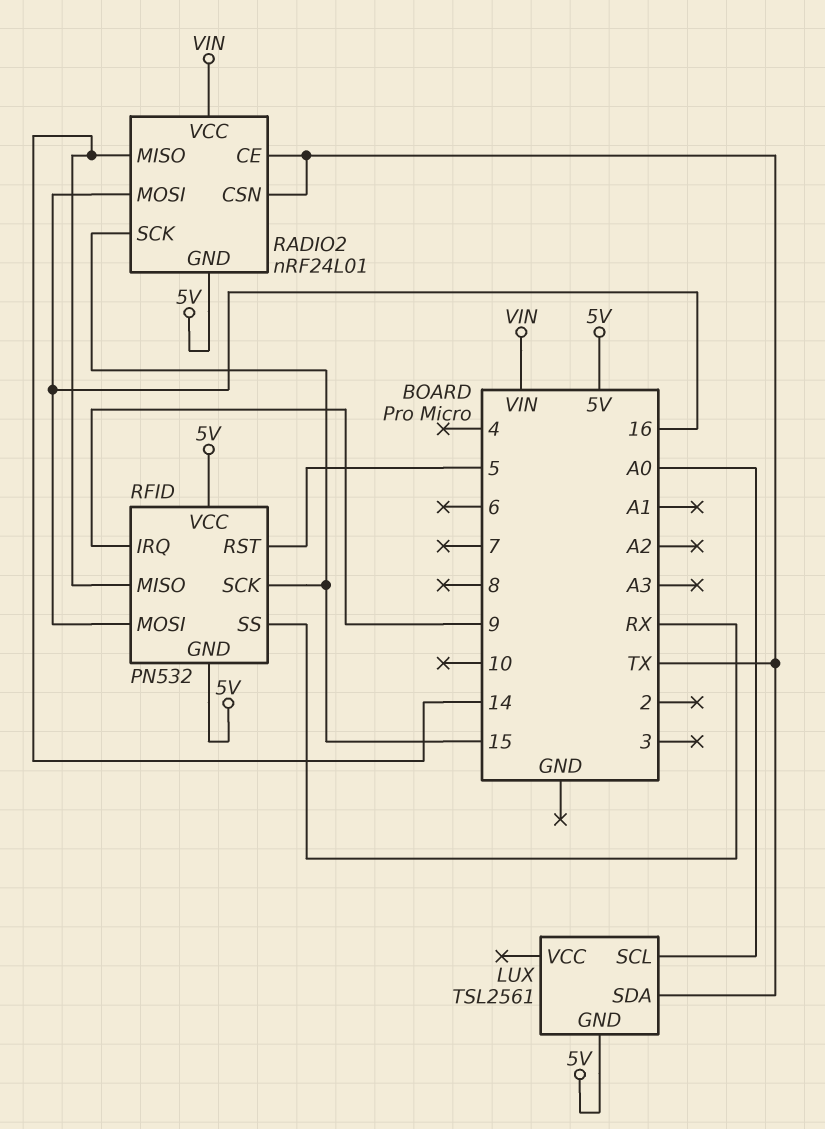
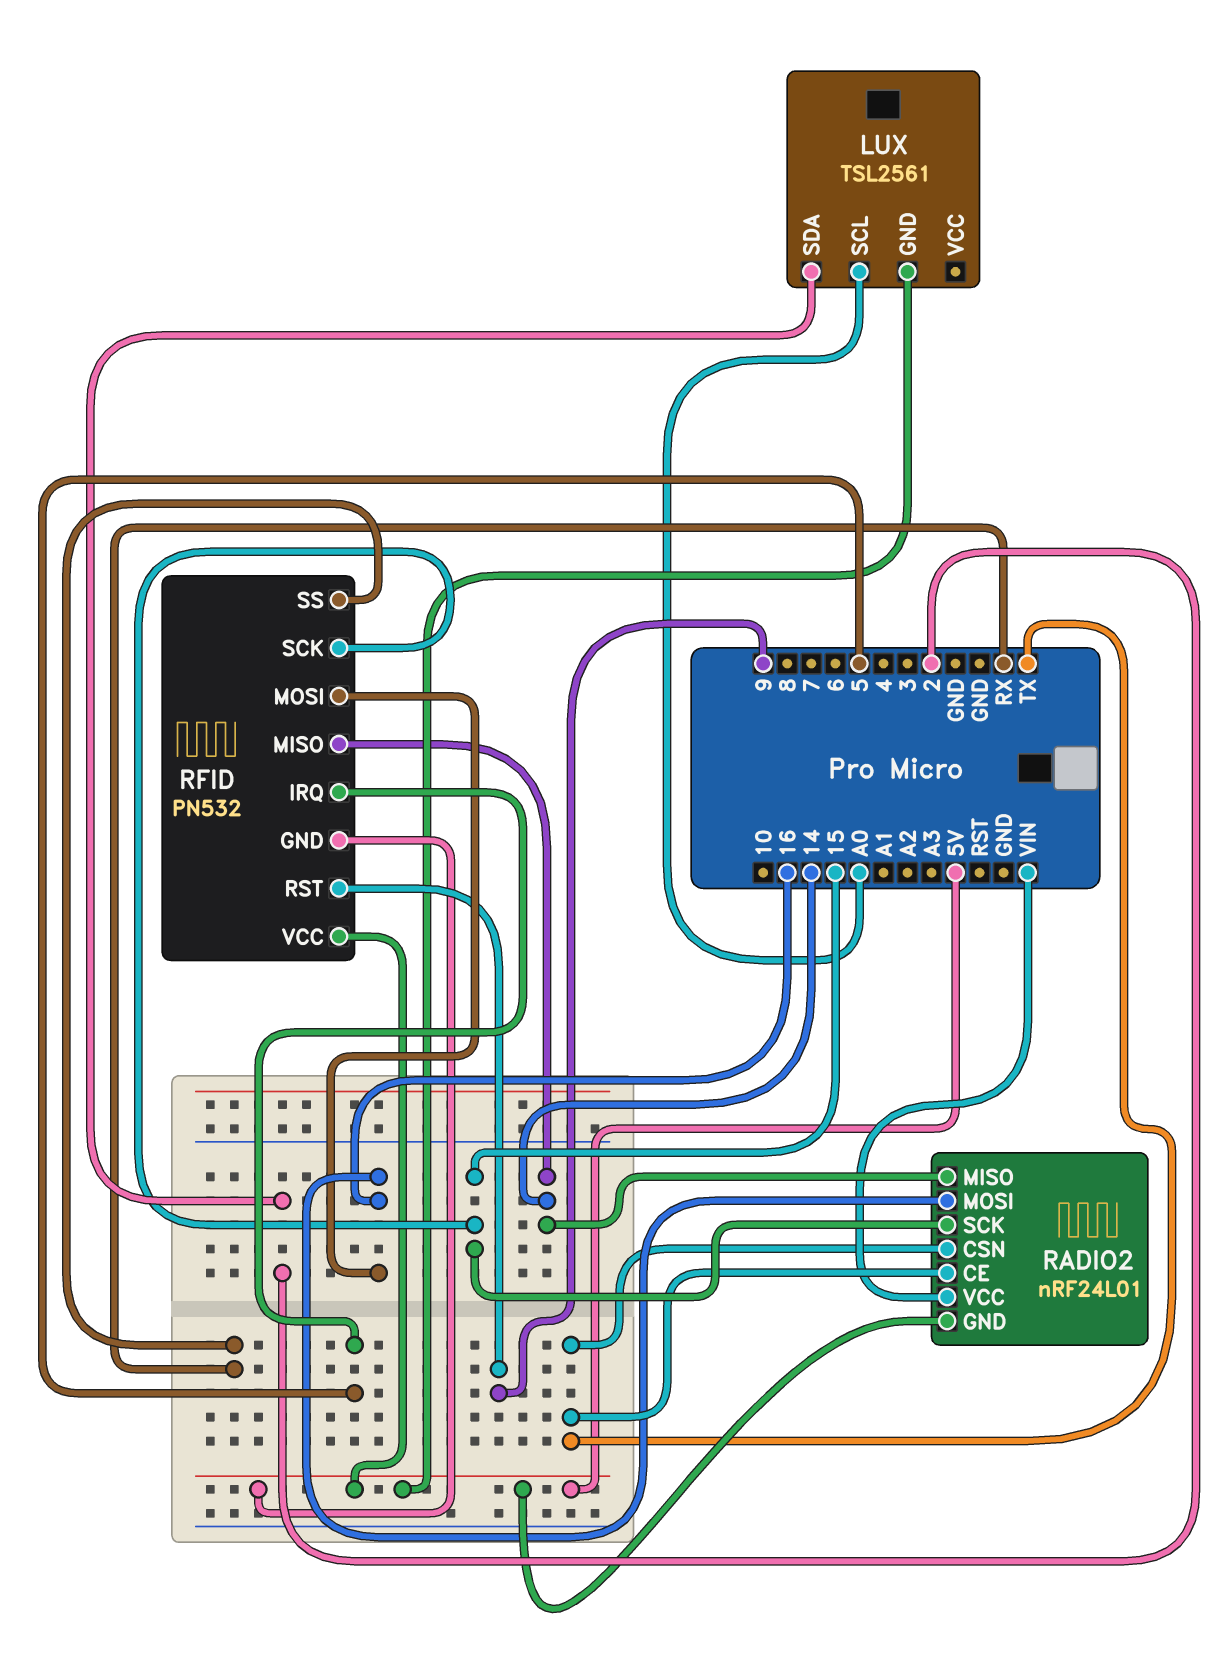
LUX pin SDA: TX -> 2
RFID pin IRQ: 9 -> 5
RFID pin RST: 5 -> 9

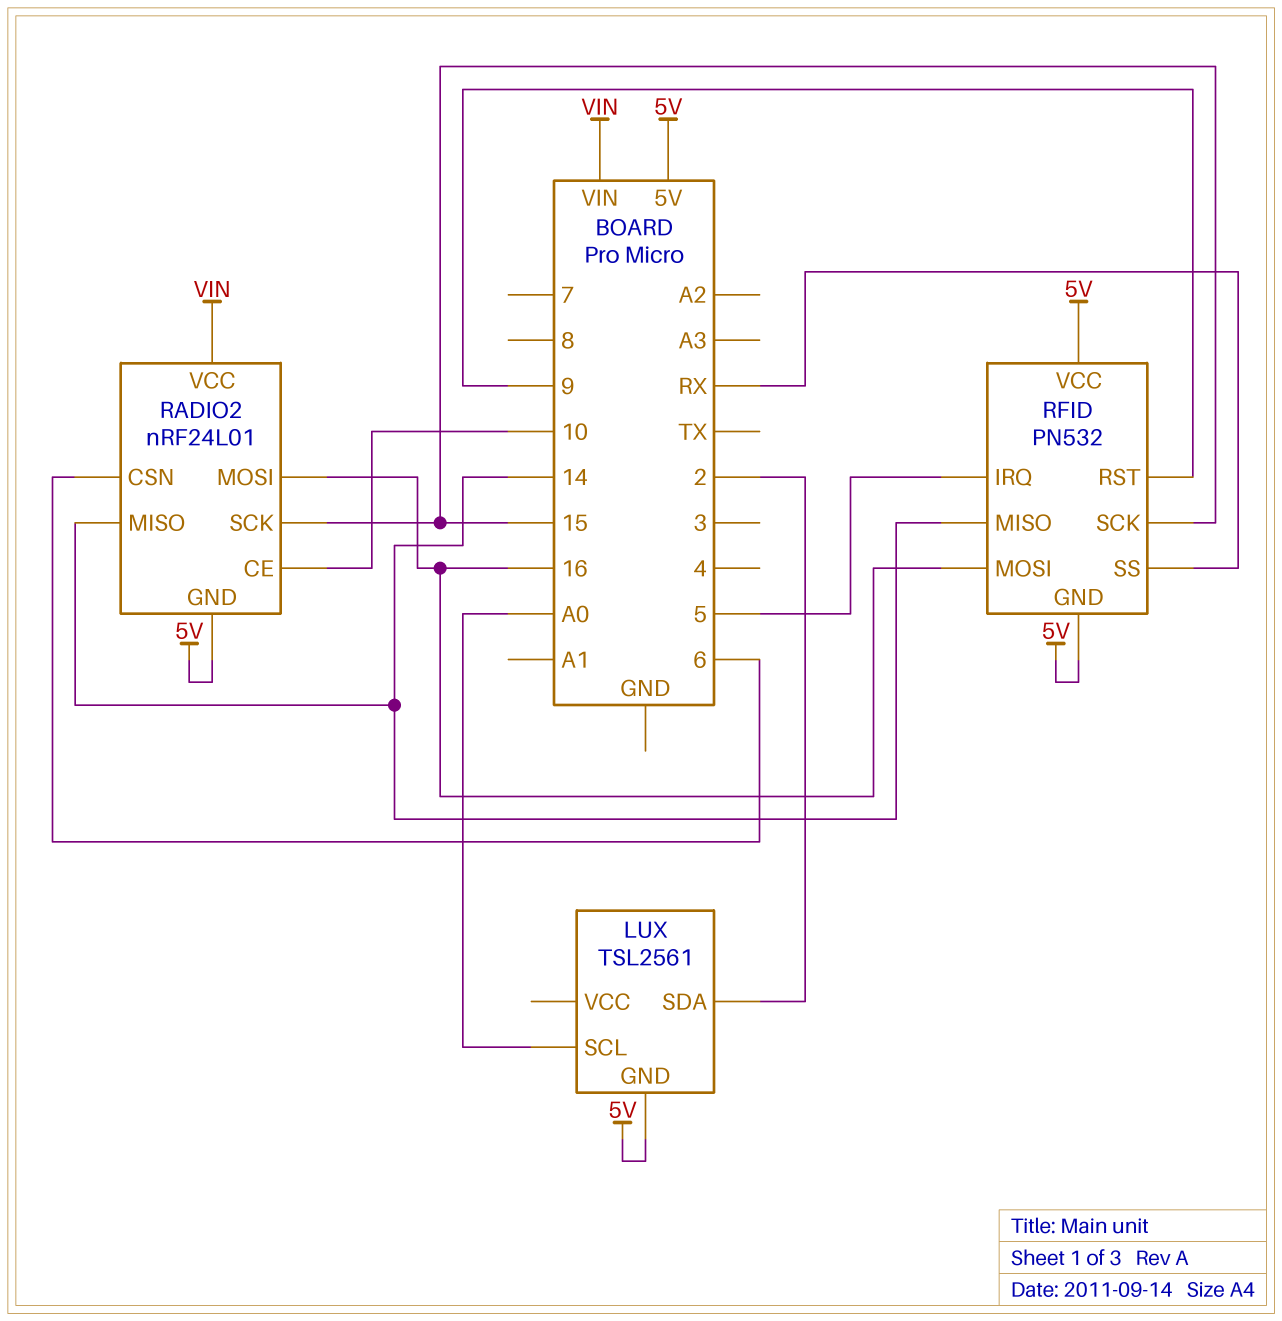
RADIO2 pin CE: TX -> 10
RADIO2 pin CSN: TX -> 6

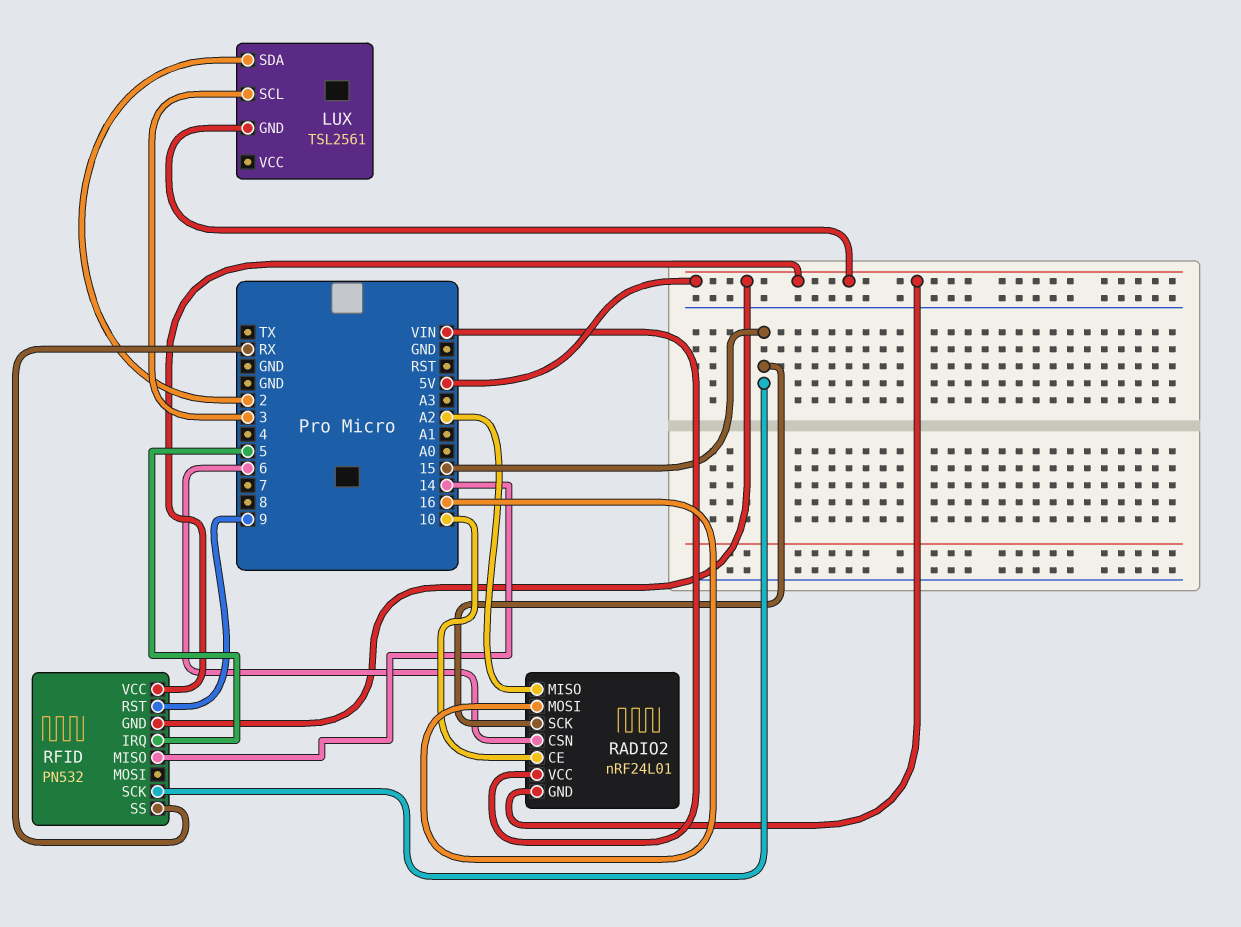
LUX pin SCL: A0 -> 3
RADIO2 pin MISO: 14 -> A2
RFID pin MOSI: 16 -> none

